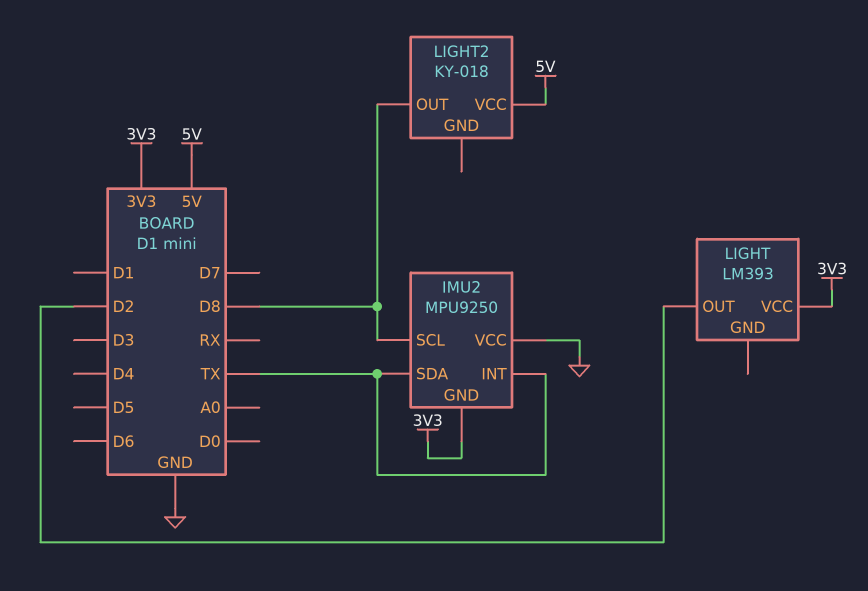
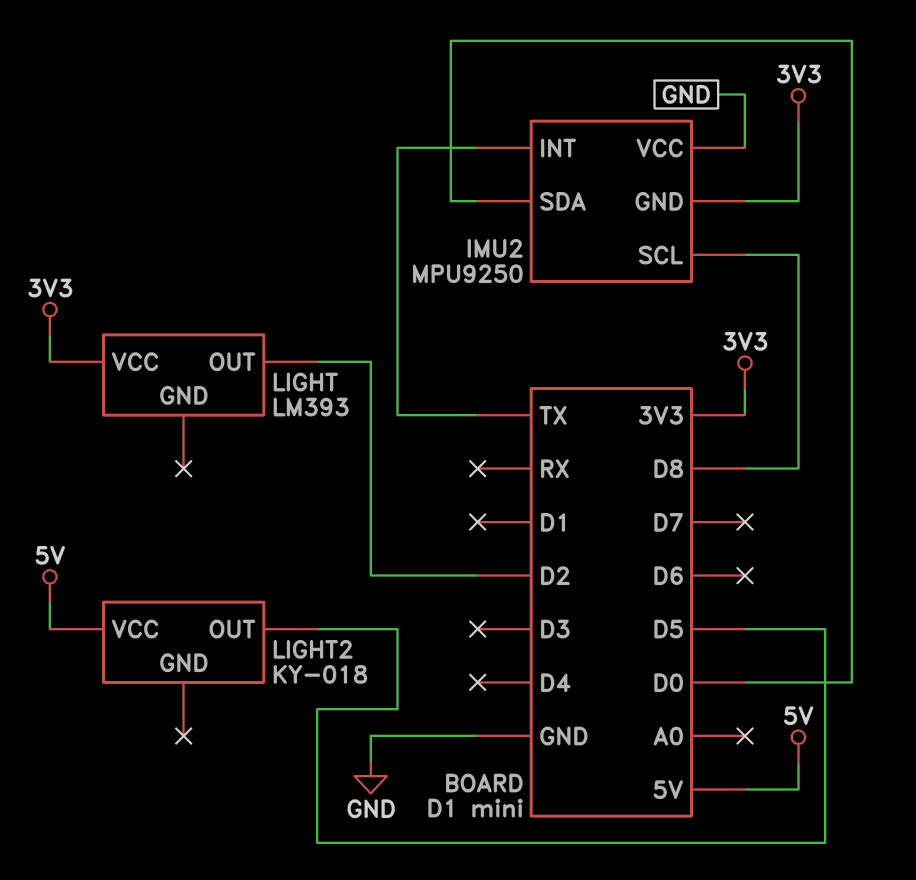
IMU2 pin SDA: TX -> D0
LIGHT2 pin OUT: D8 -> D5

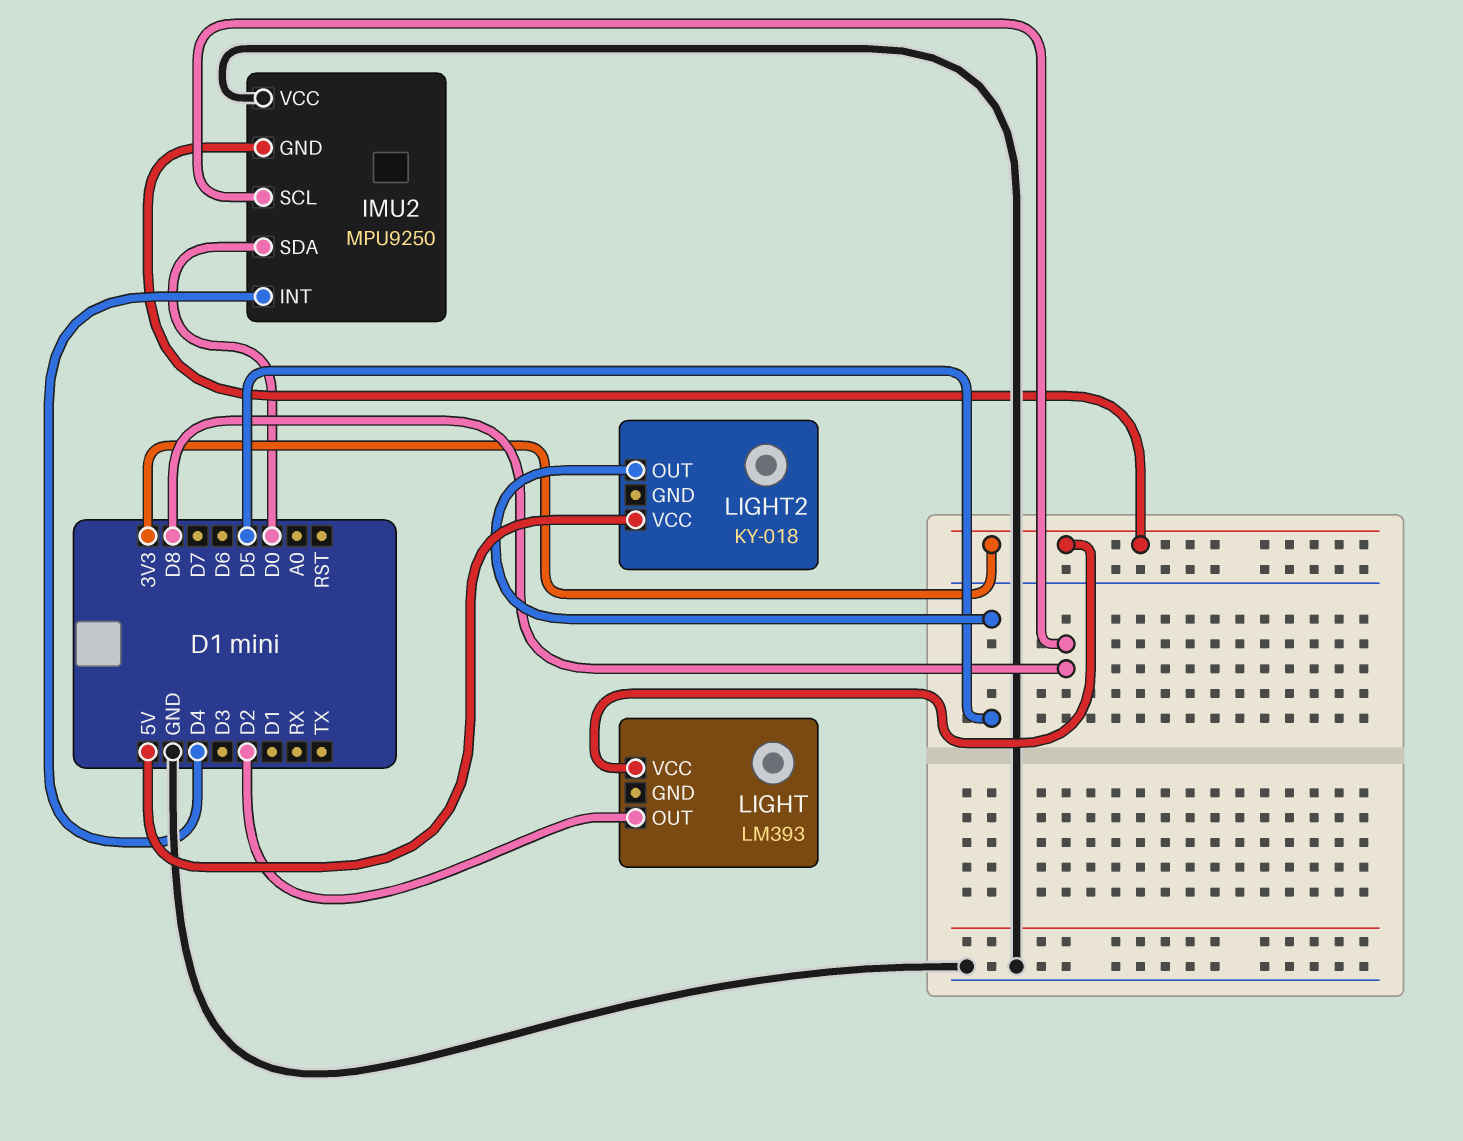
IMU2 pin INT: TX -> D4

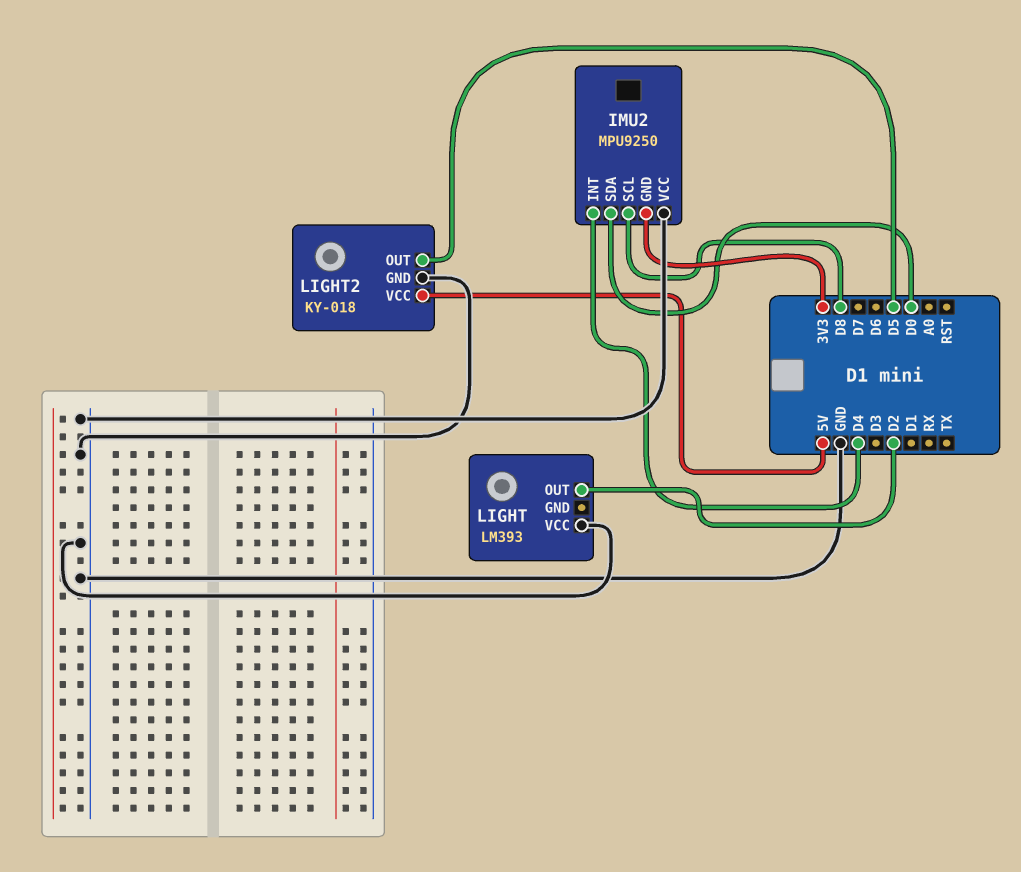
LIGHT pin VCC: 3V3 -> GND
LIGHT2 pin GND: none -> GND

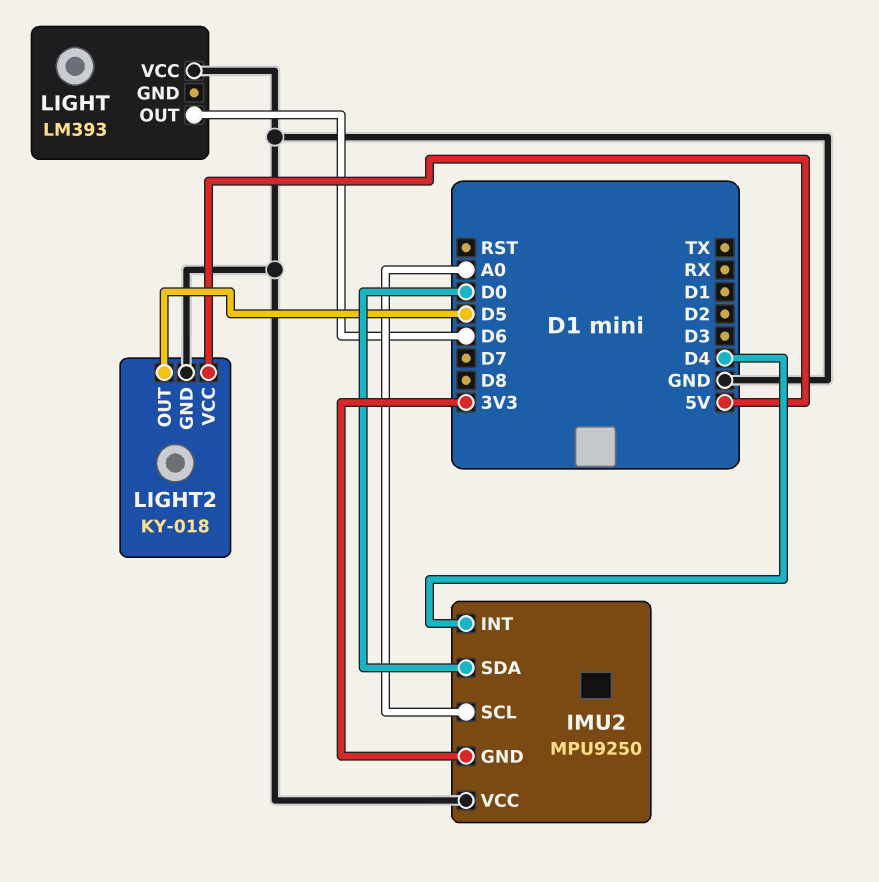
IMU2 pin SCL: D8 -> A0
LIGHT pin OUT: D2 -> D6

